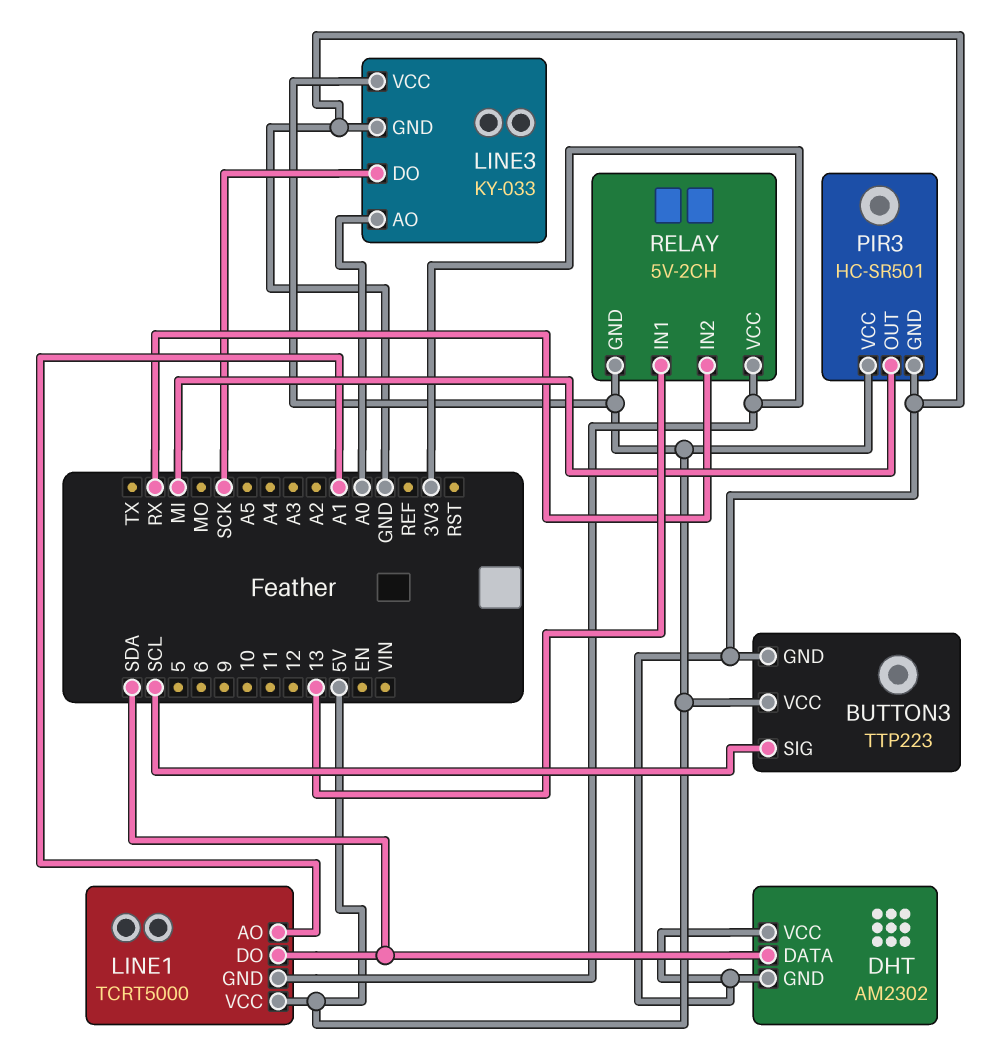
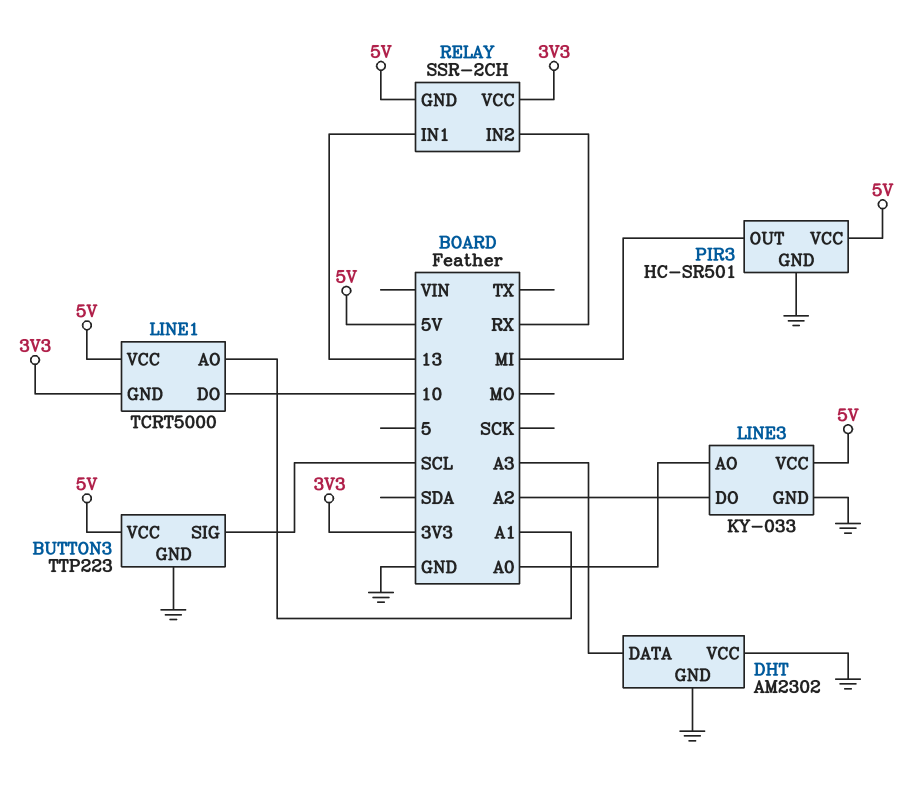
DHT pin DATA: SDA -> A3
LINE1 pin DO: SDA -> 10
LINE3 pin DO: SCK -> A2
RELAY: 5V-2CH -> SSR-2CH

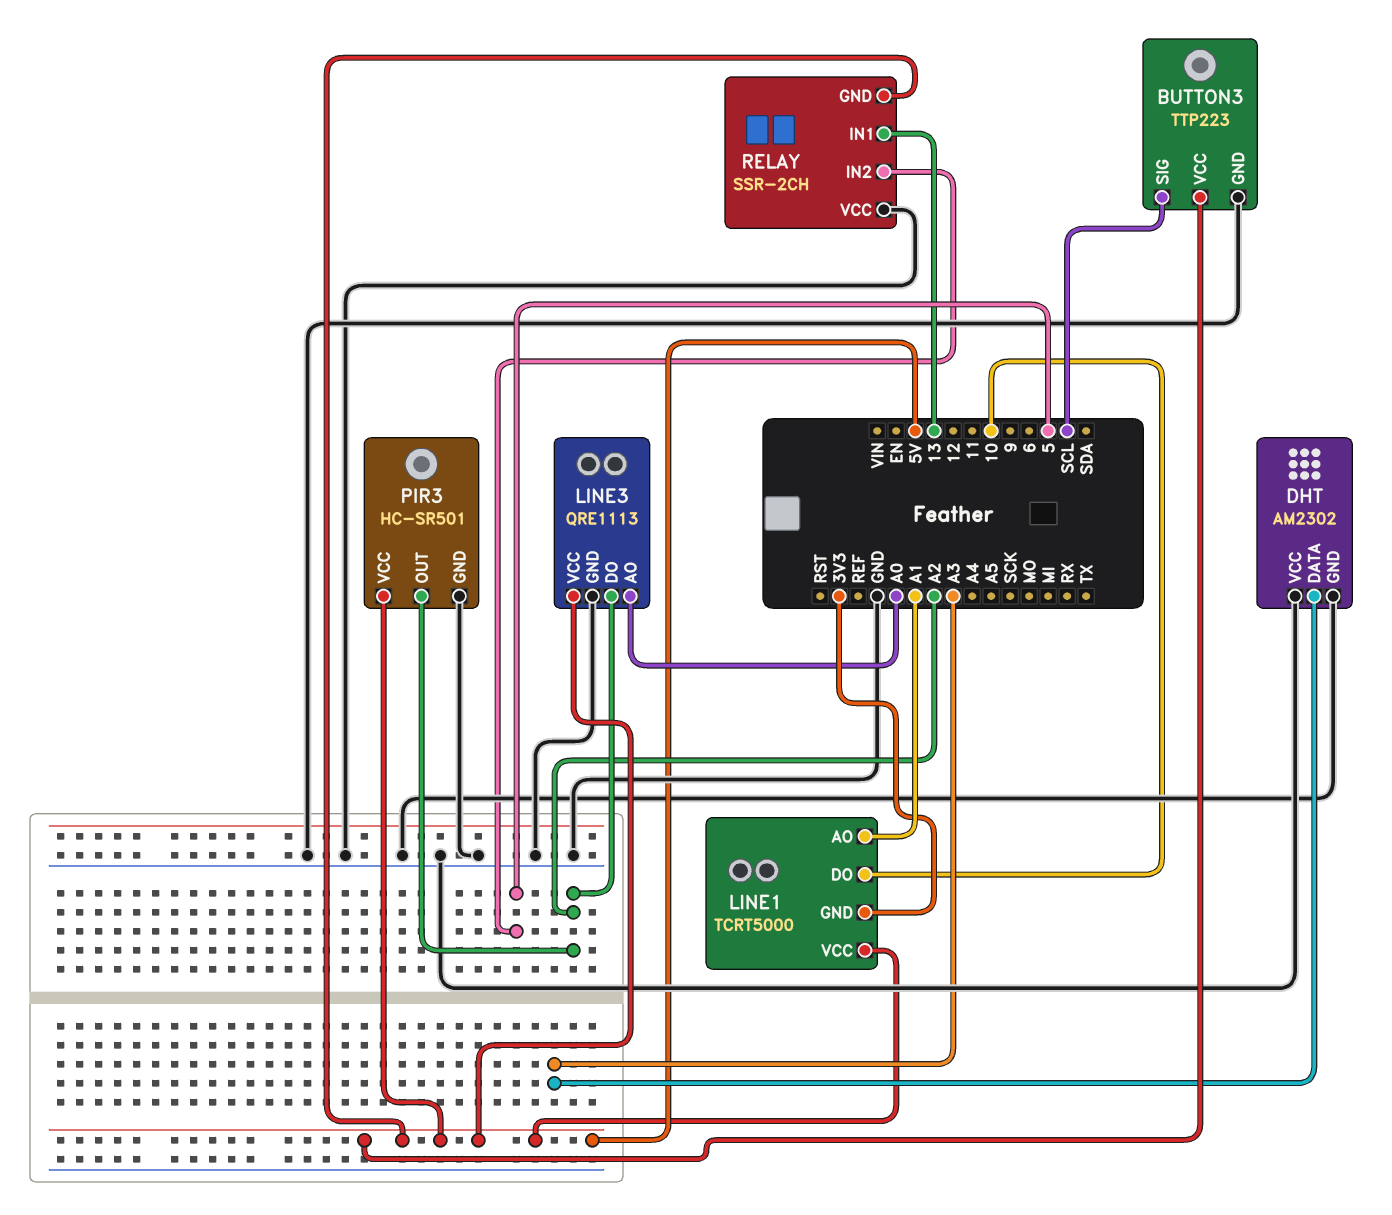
LINE3: KY-033 -> QRE1113
PIR3 pin OUT: MI -> A2
RELAY pin IN2: RX -> 5
RELAY pin VCC: 3V3 -> GND

